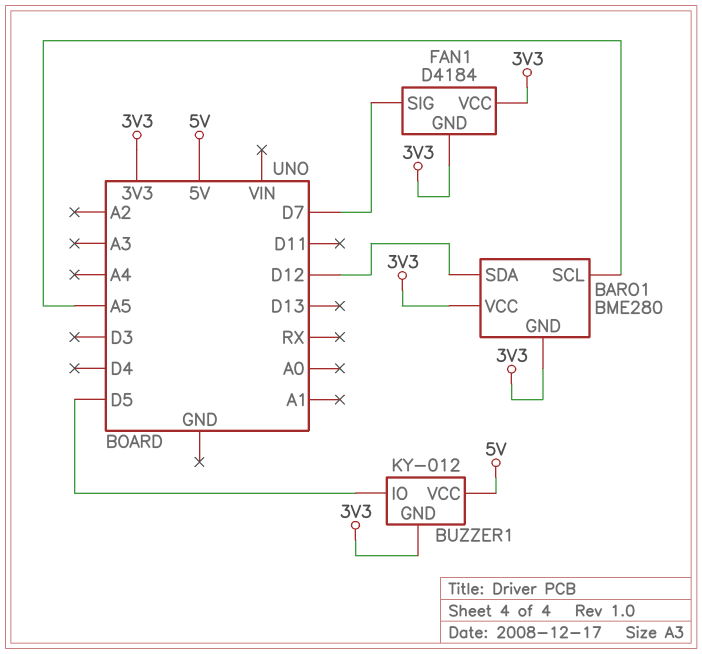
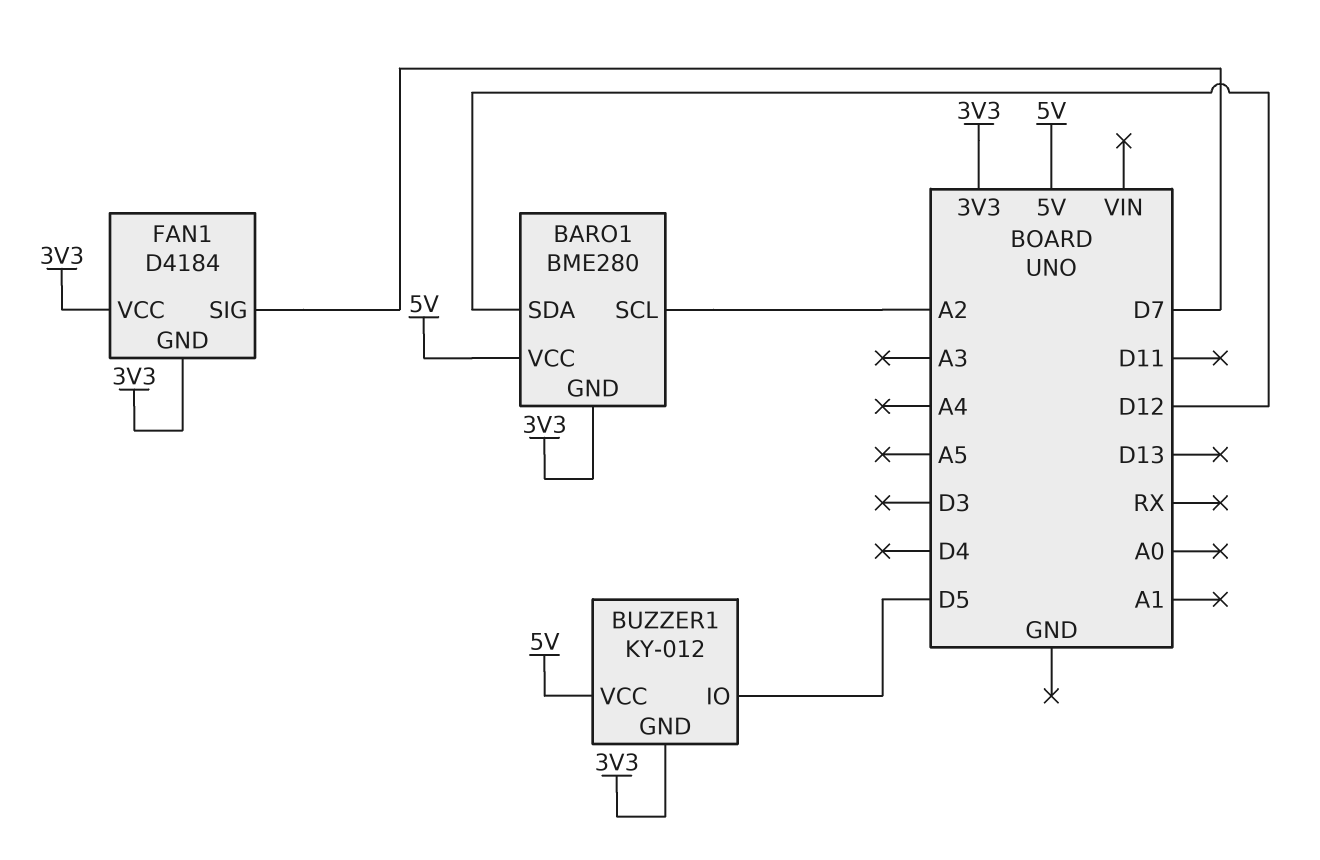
BARO1 pin SCL: A5 -> A2
BARO1 pin VCC: 3V3 -> 5V

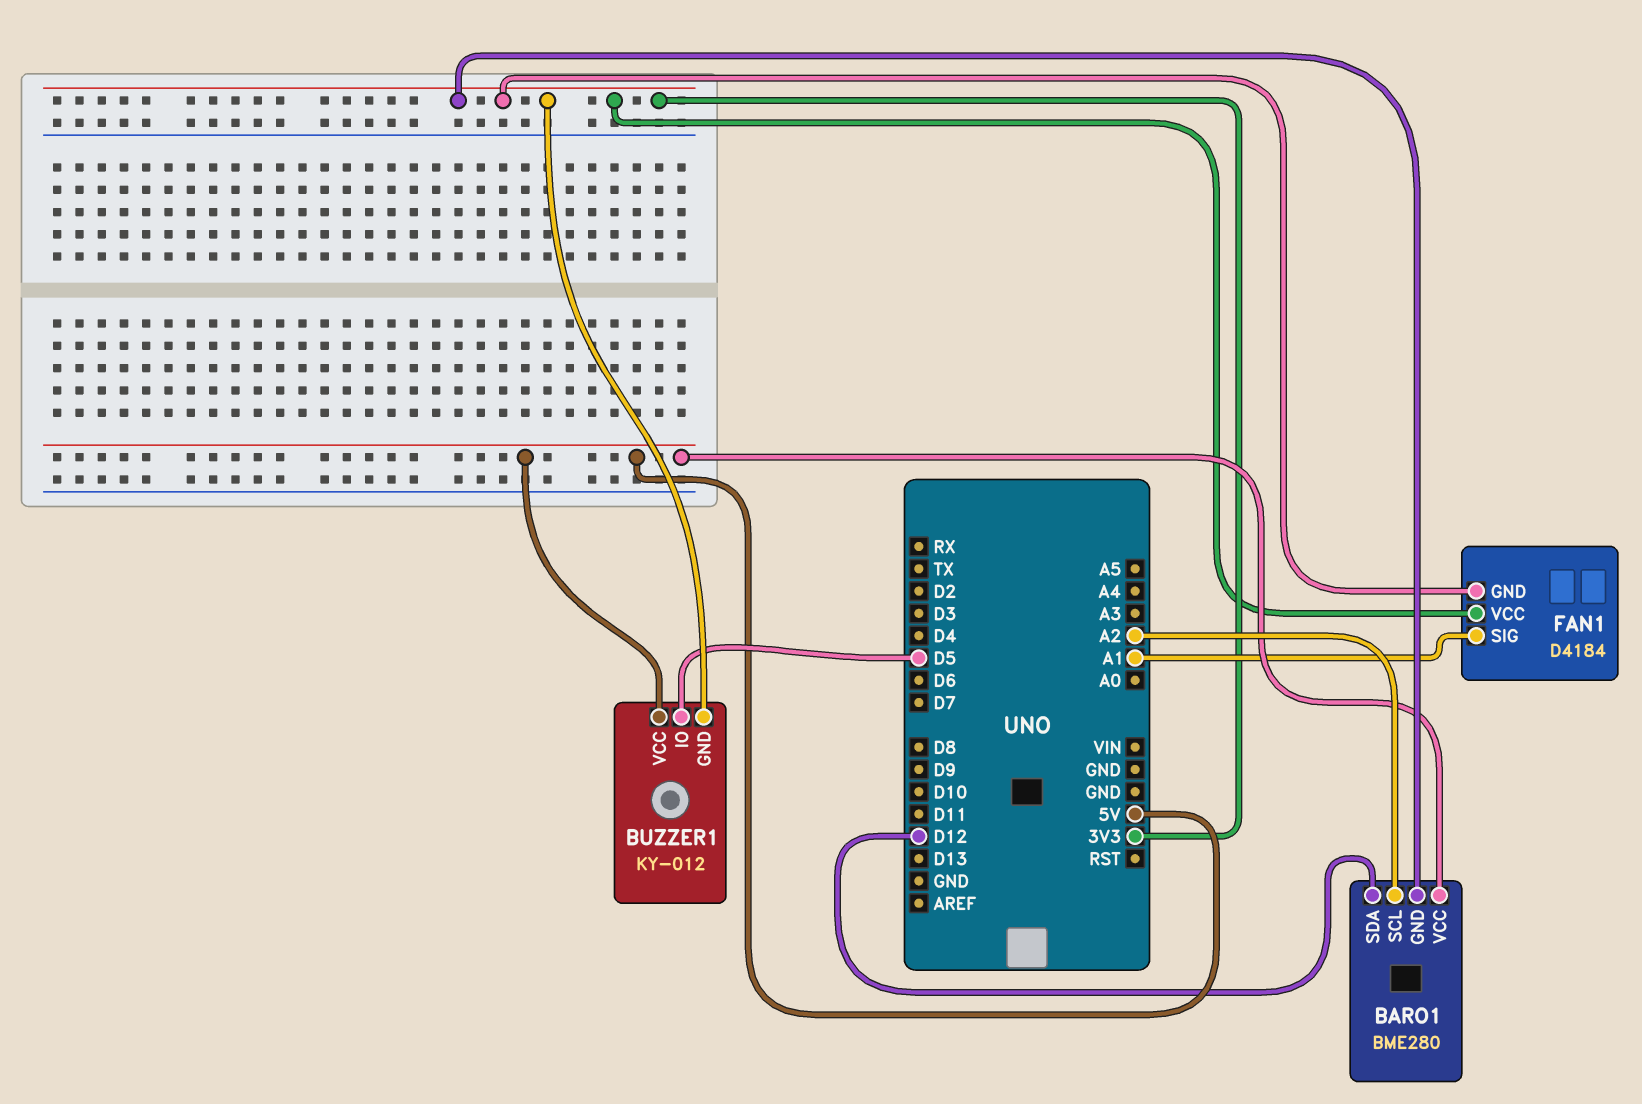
FAN1 pin SIG: D7 -> A1

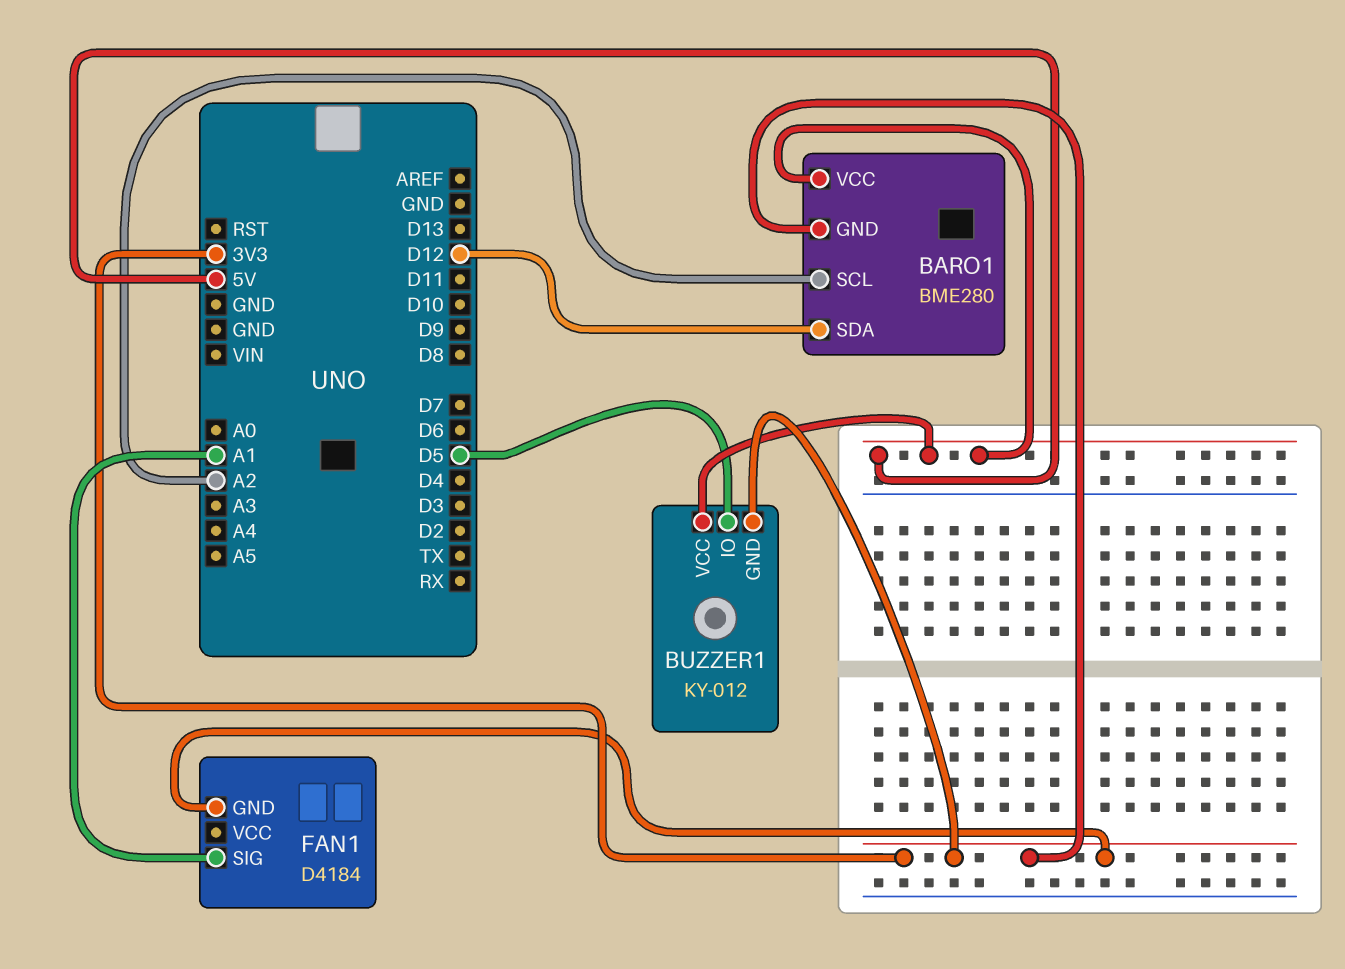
FAN1 pin VCC: 3V3 -> none

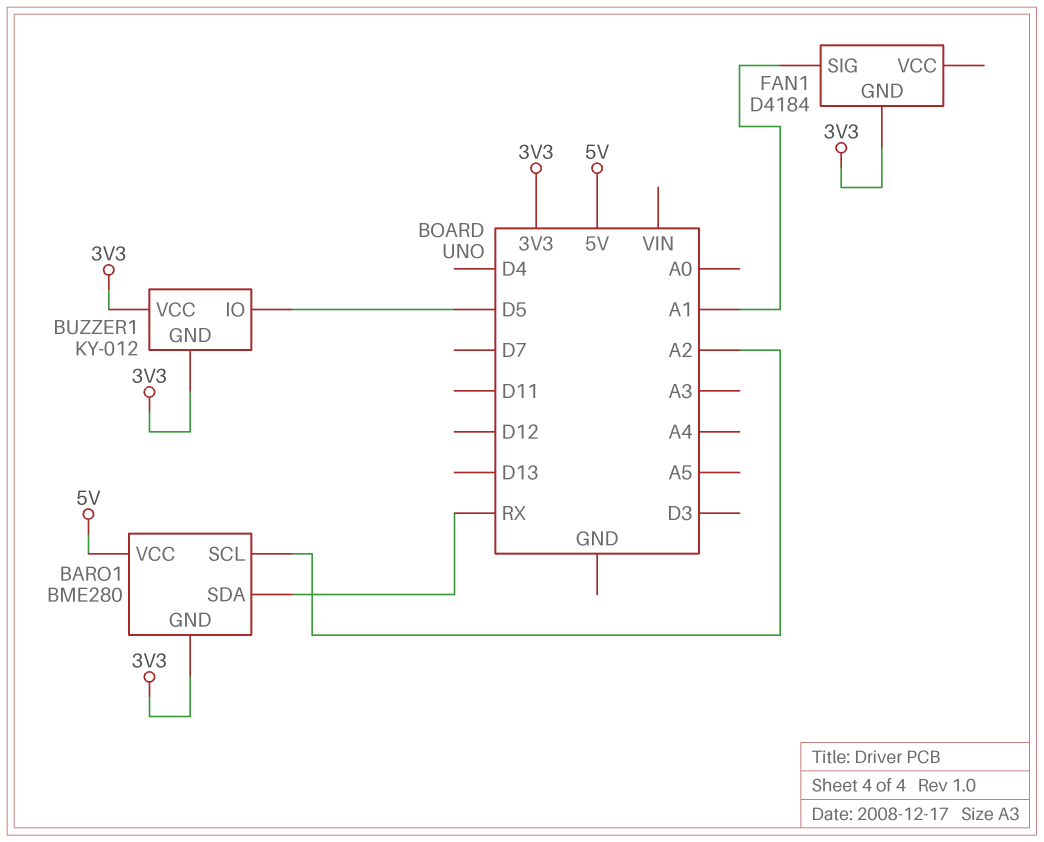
BARO1 pin SDA: D12 -> RX
BUZZER1 pin VCC: 5V -> 3V3

